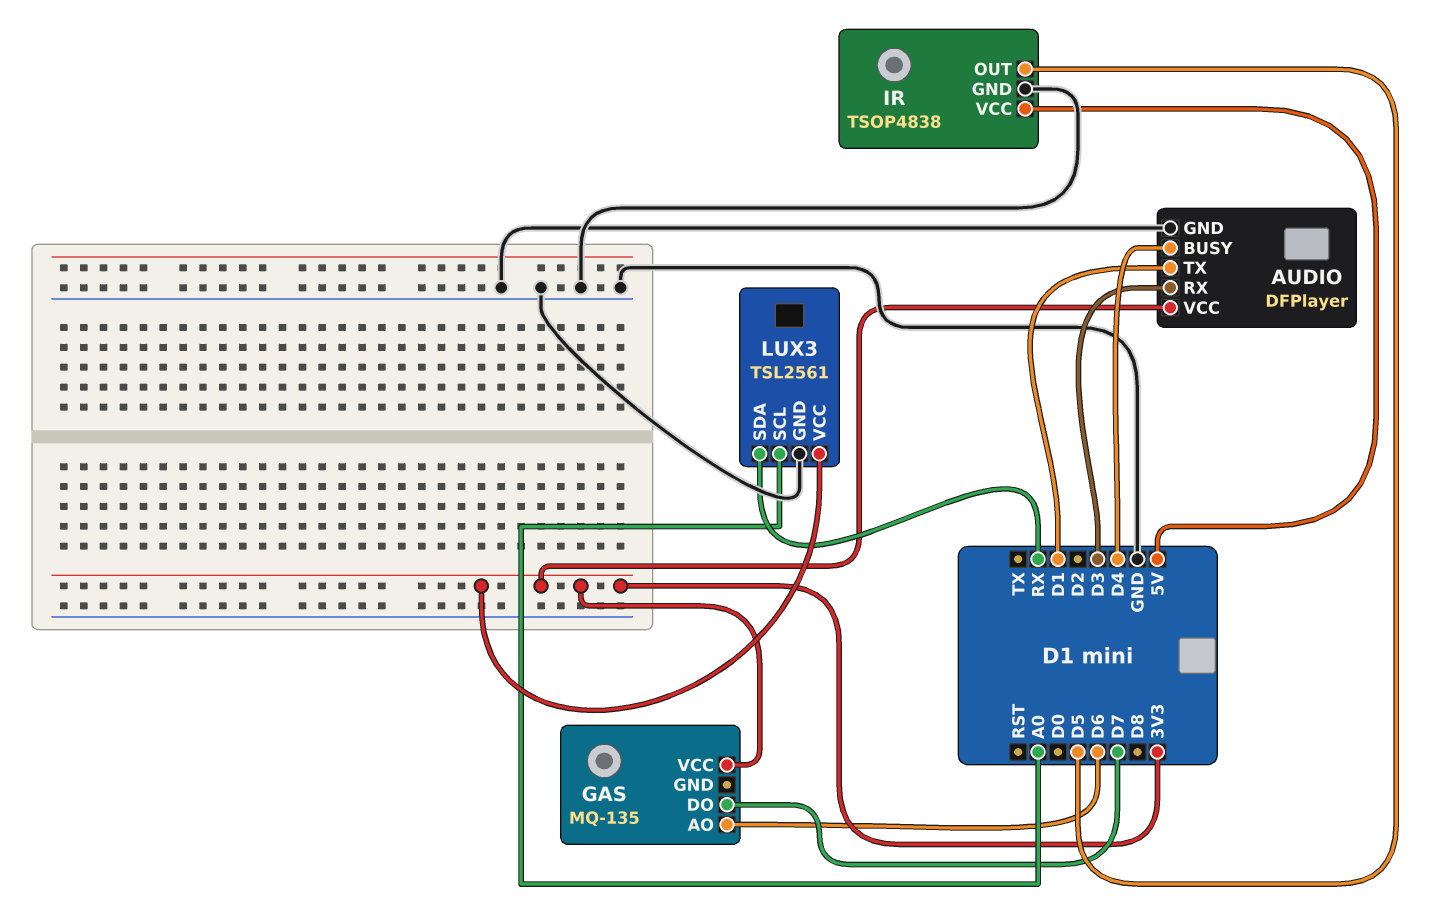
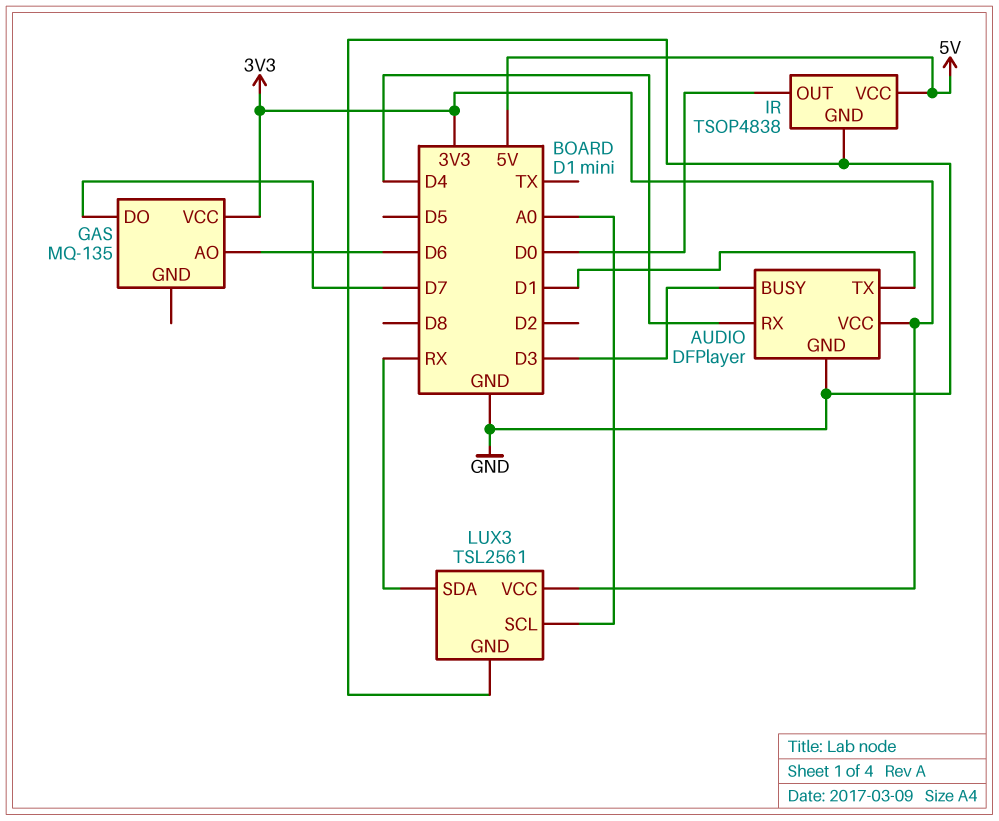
AUDIO pin BUSY: D4 -> D3
AUDIO pin RX: D3 -> D4
IR pin OUT: D5 -> D0

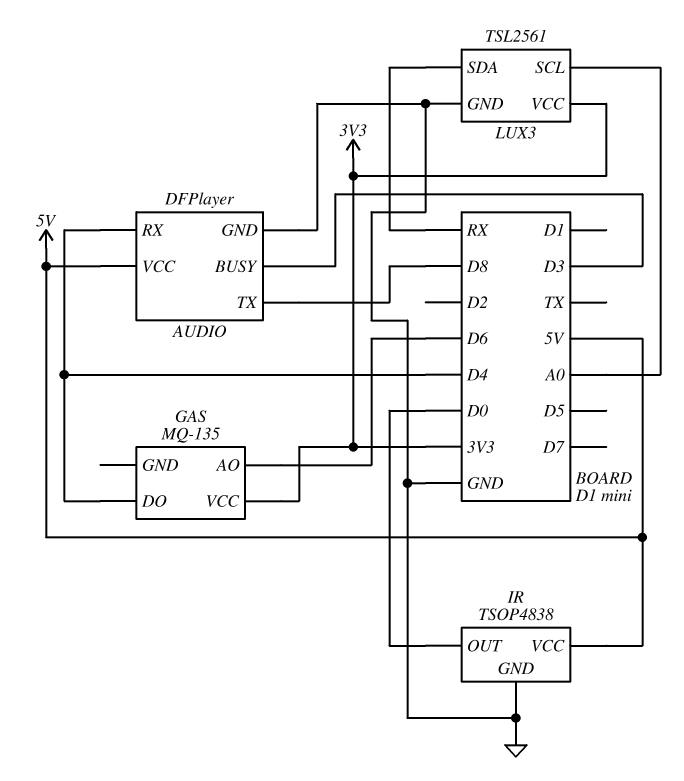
AUDIO pin TX: D1 -> D8
AUDIO pin VCC: 3V3 -> 5V
GAS pin DO: D7 -> D4

